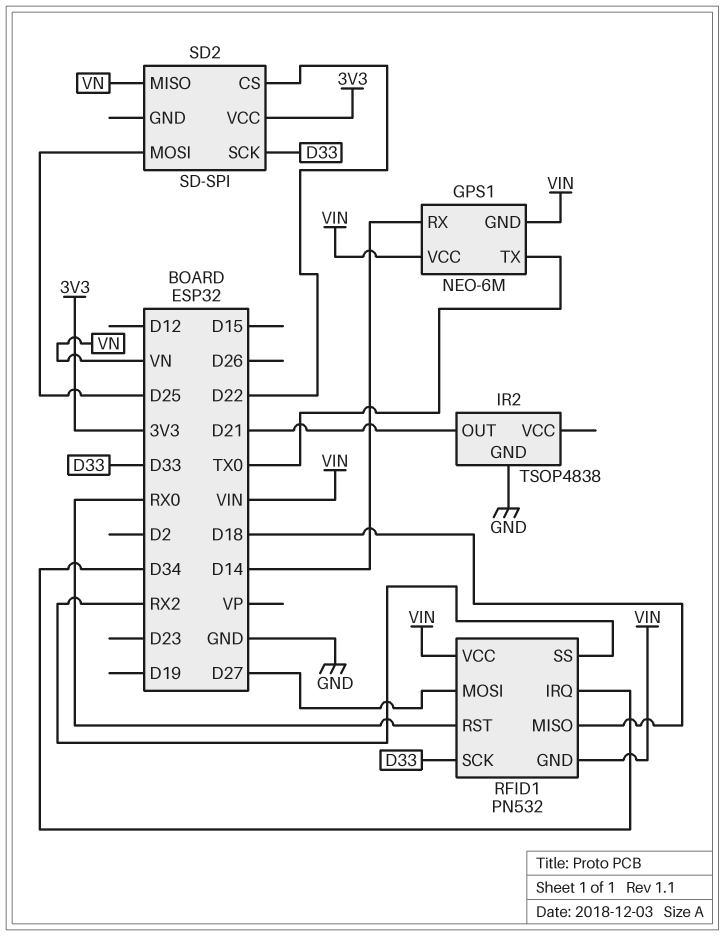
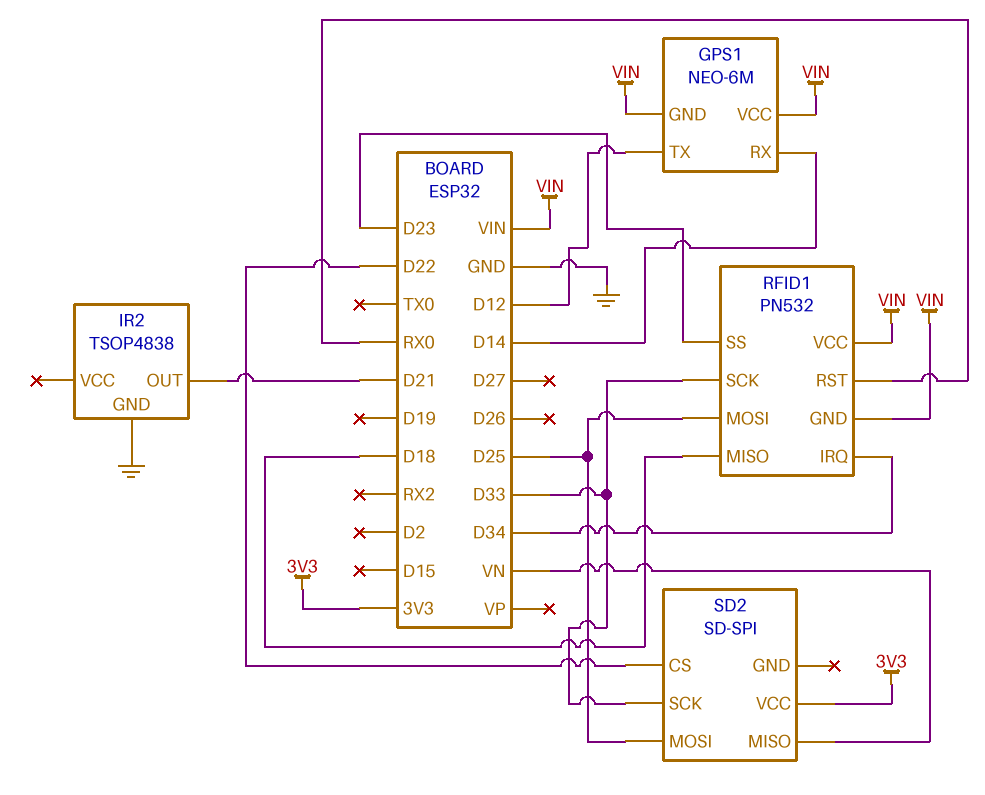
GPS1 pin TX: TX0 -> D12
RFID1 pin MOSI: D27 -> D25
RFID1 pin SS: RX2 -> D23

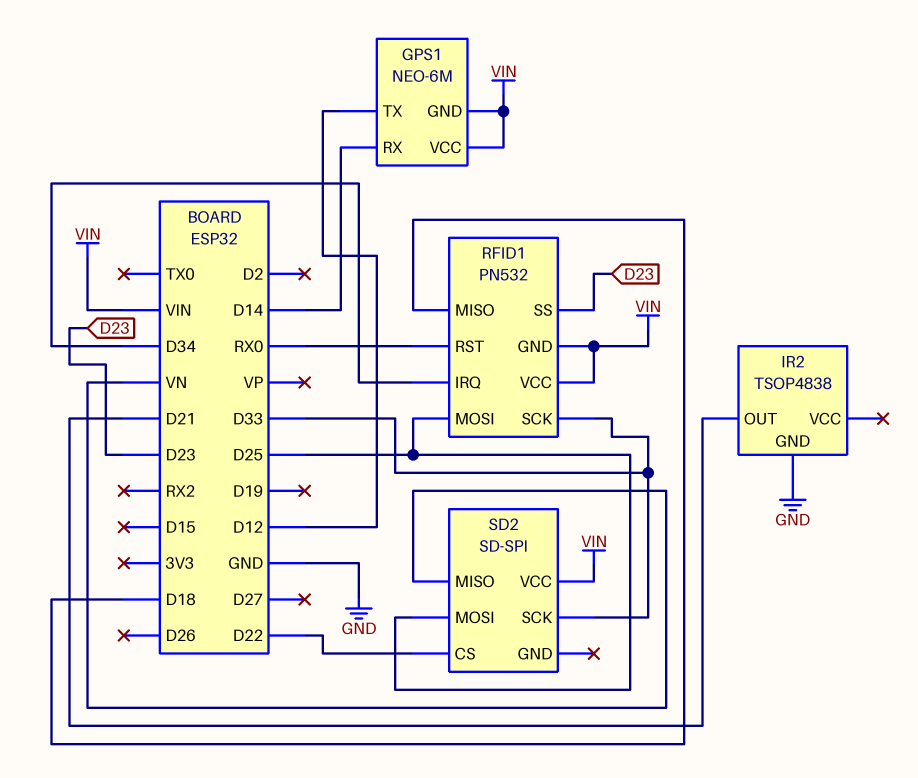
SD2 pin VCC: 3V3 -> VIN

